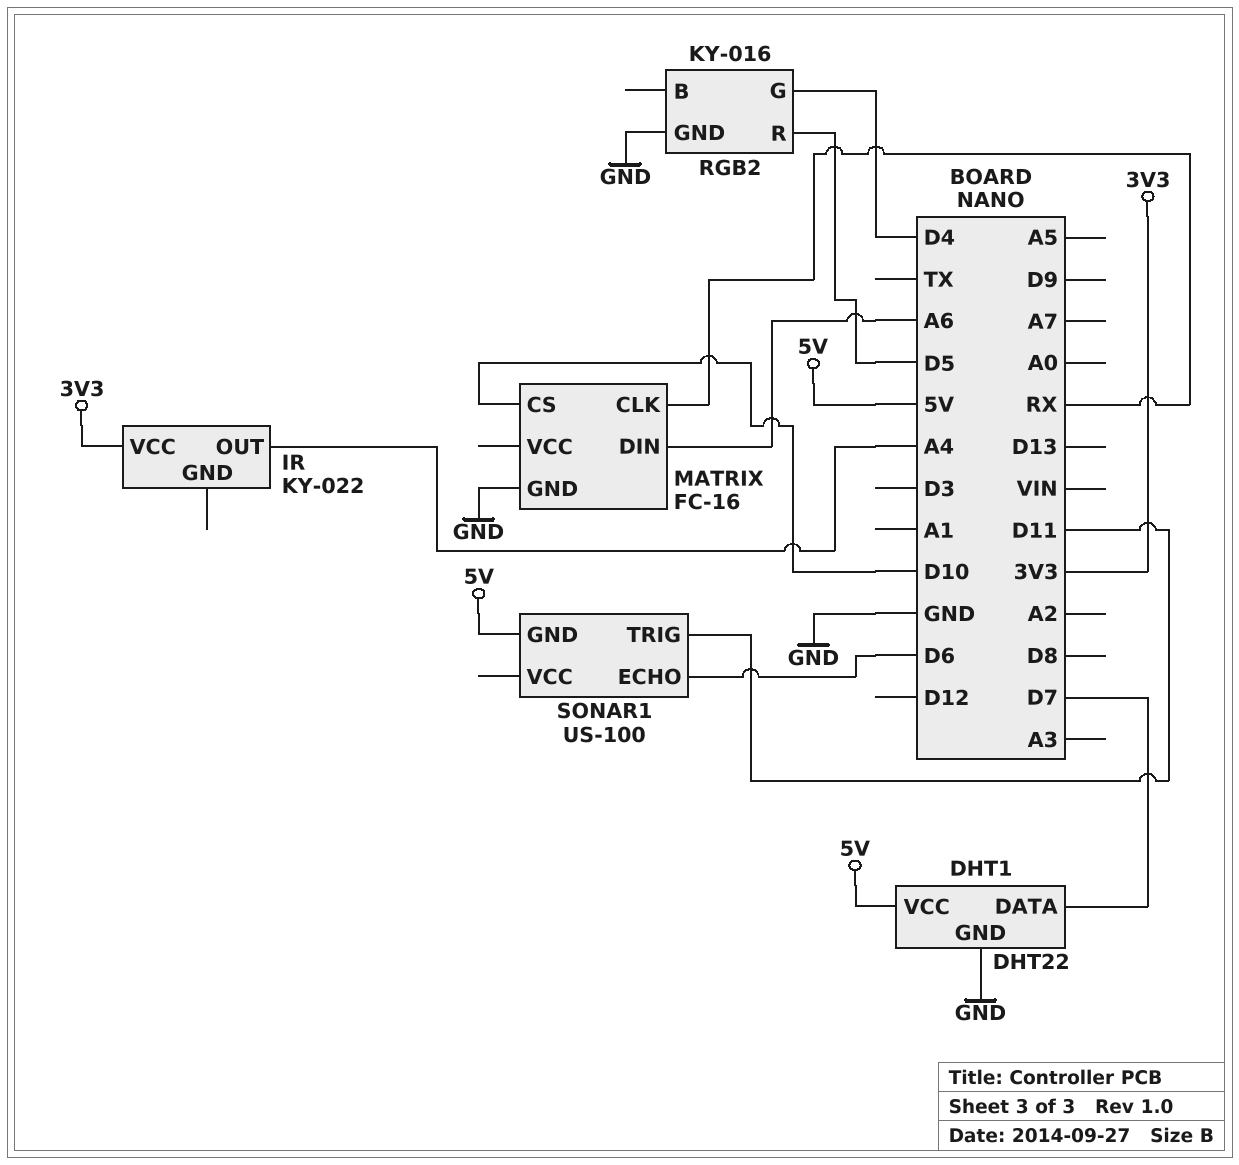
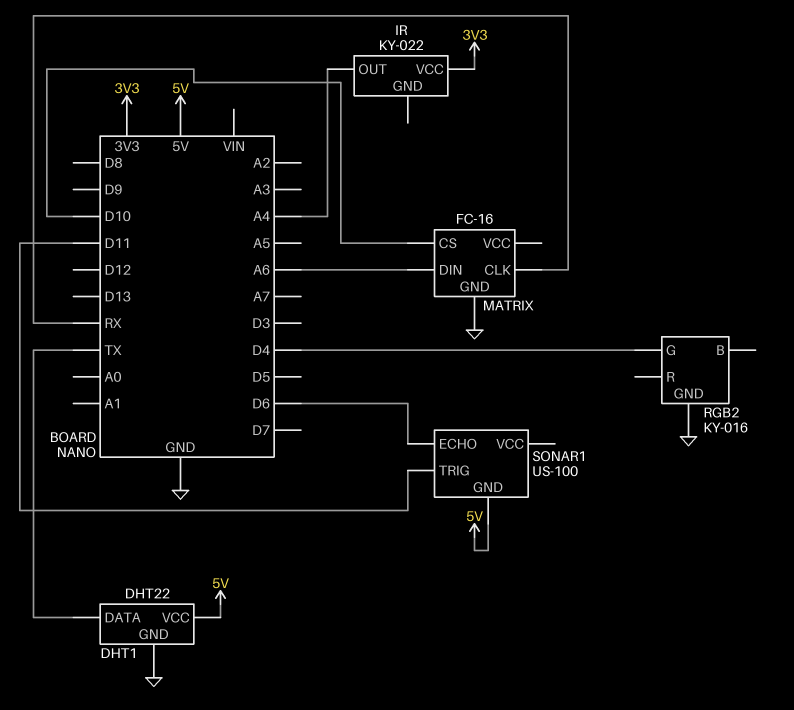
DHT1 pin DATA: D7 -> TX
RGB2 pin R: D5 -> none

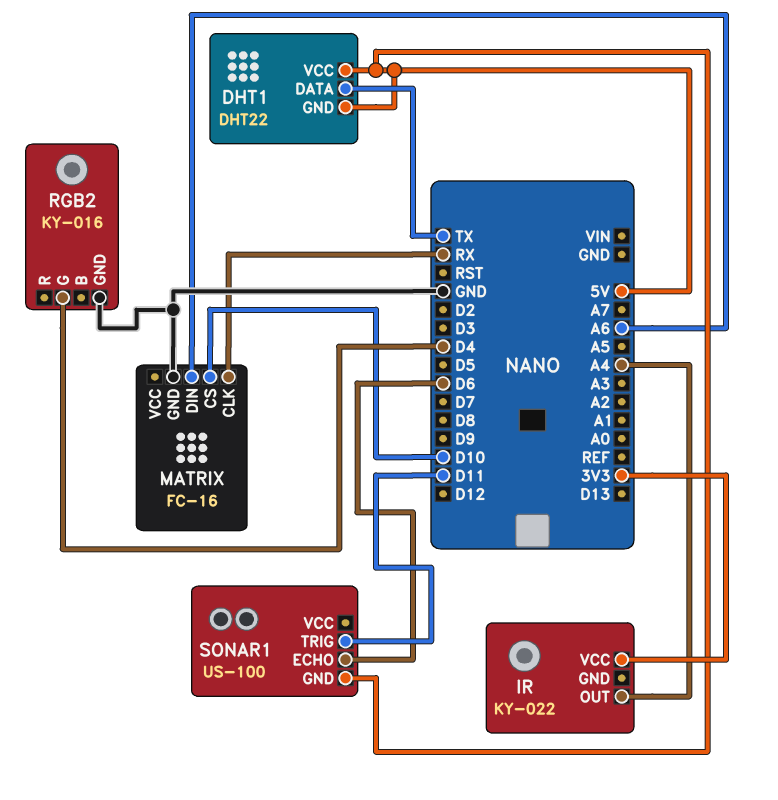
DHT1 pin GND: GND -> 5V

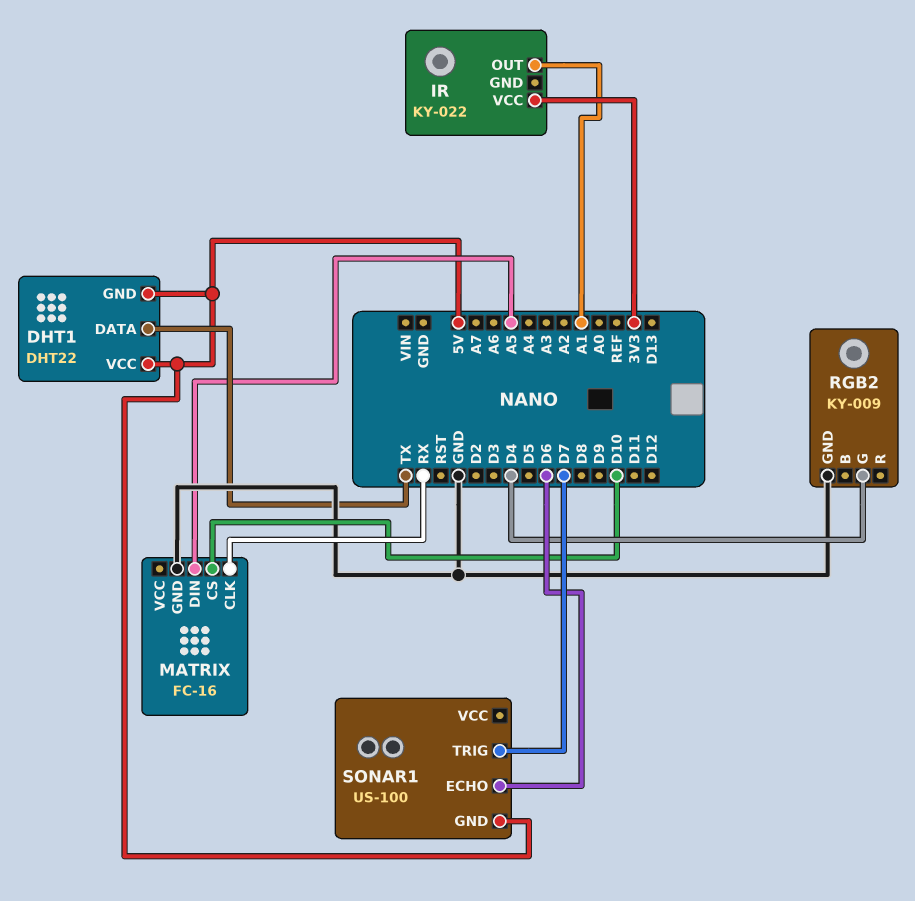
IR pin OUT: A4 -> A1
MATRIX pin DIN: A6 -> A5
RGB2: KY-016 -> KY-009
SONAR1 pin TRIG: D11 -> D7

